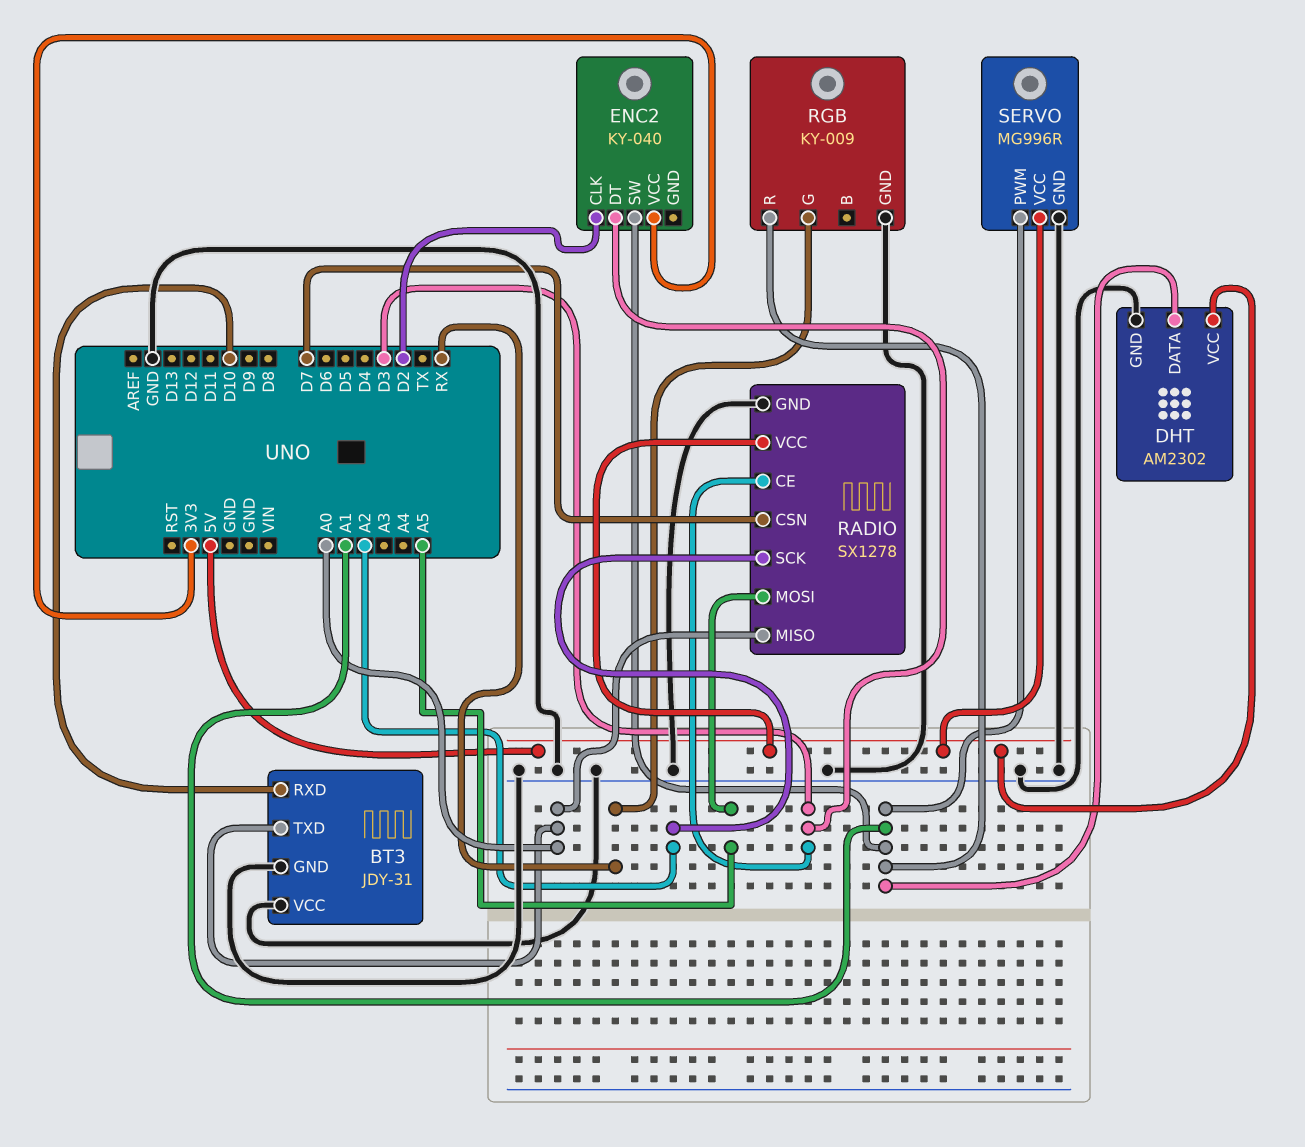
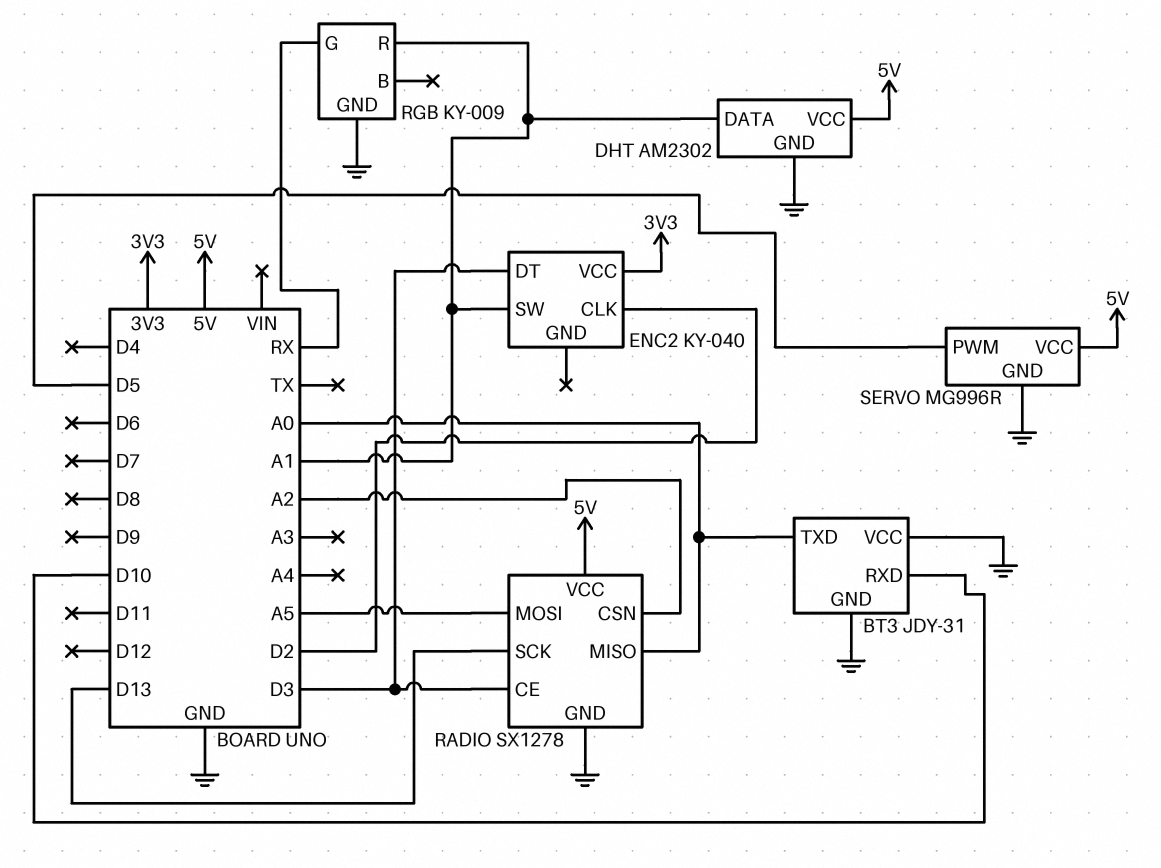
RADIO pin CSN: D7 -> A2
RADIO pin SCK: A2 -> D13
SERVO pin PWM: A1 -> D5

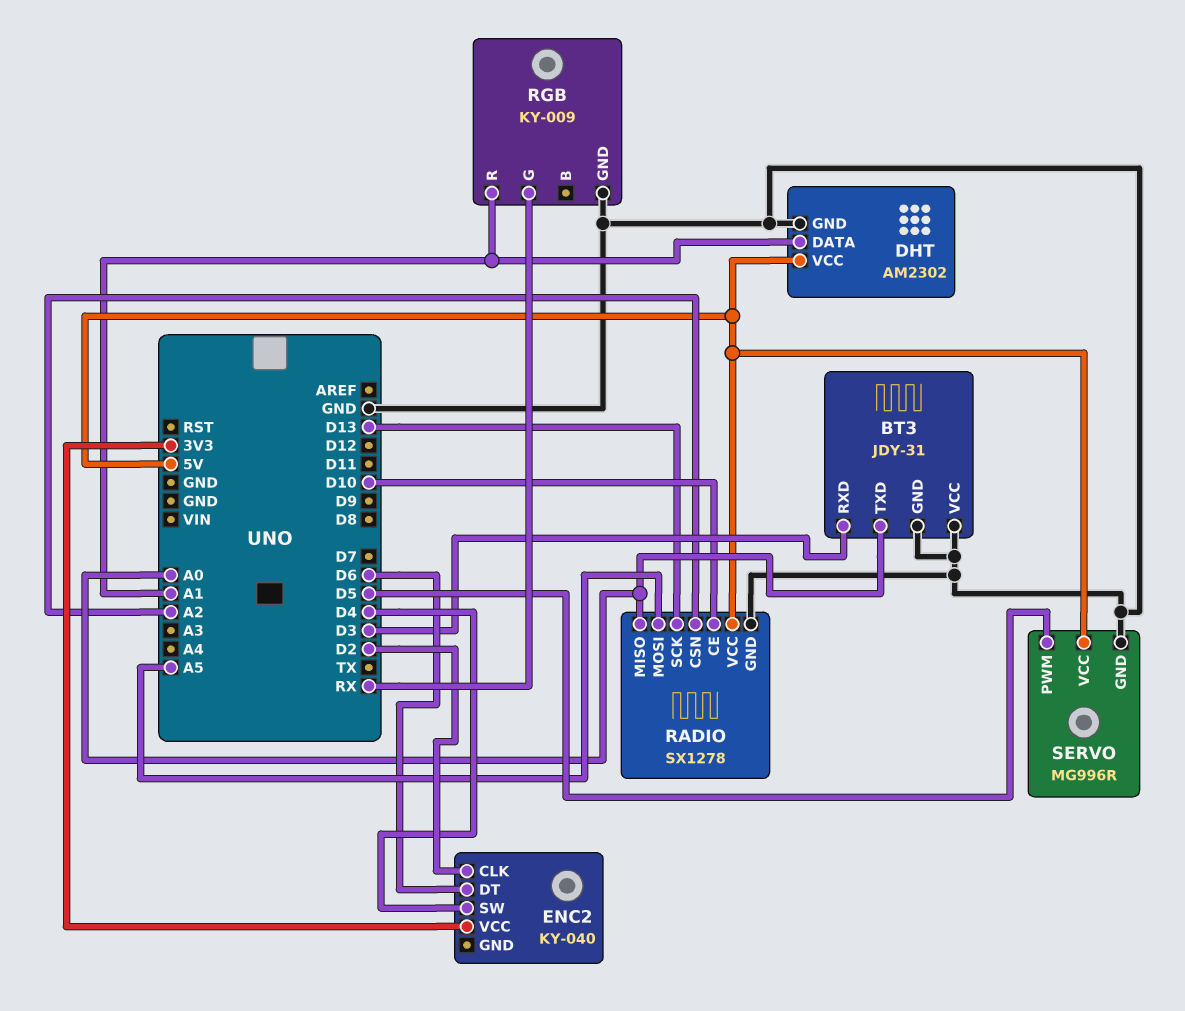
BT3 pin RXD: D10 -> D3
ENC2 pin DT: D3 -> D6
ENC2 pin SW: A1 -> D4
RADIO pin CE: D3 -> D10

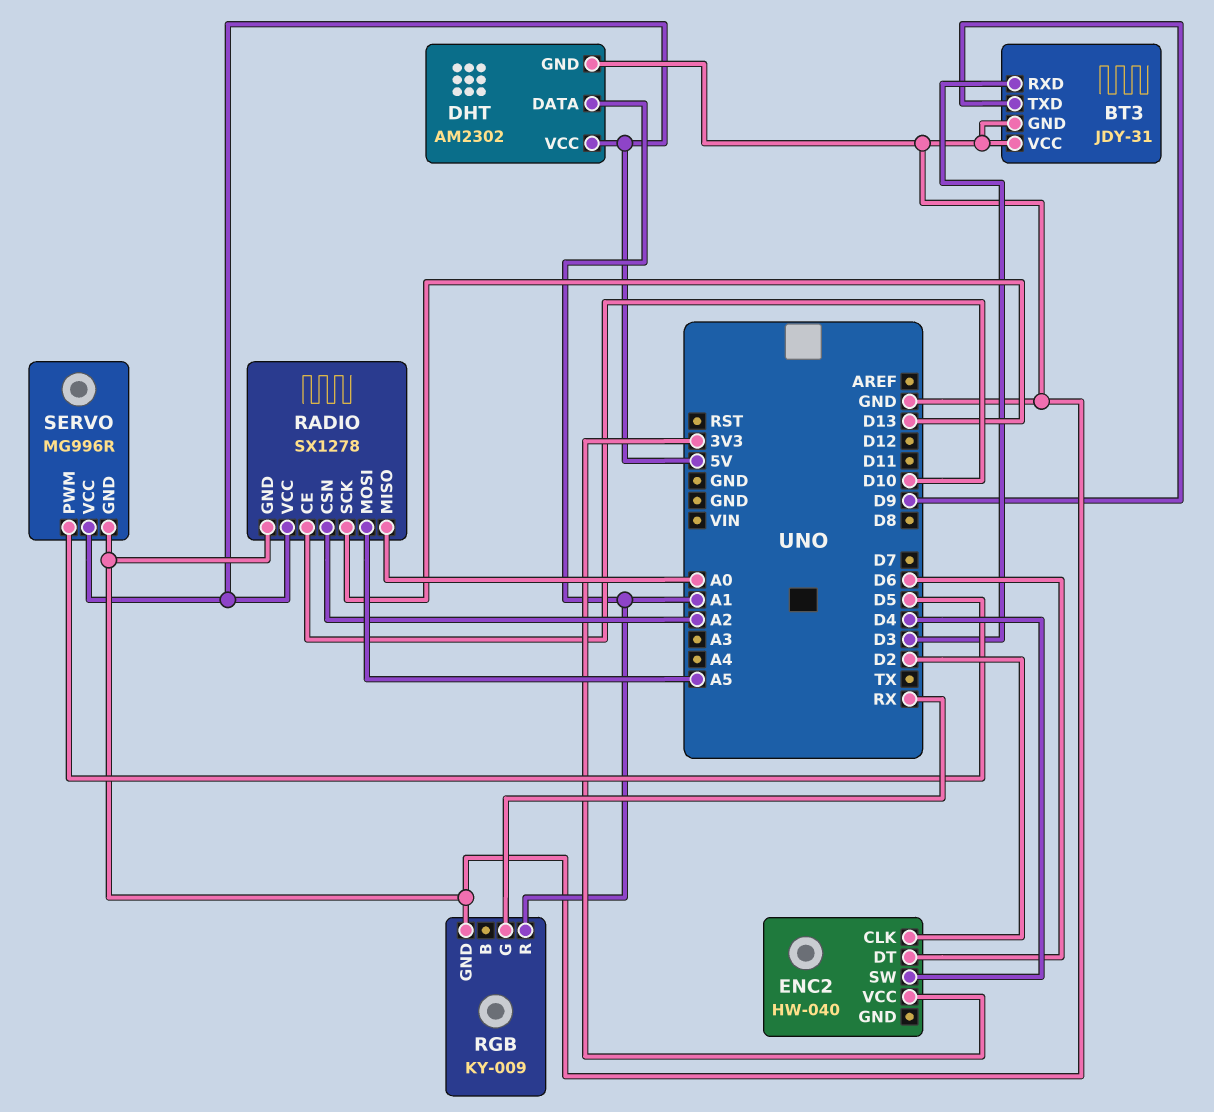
BT3 pin TXD: A0 -> D9
ENC2: KY-040 -> HW-040

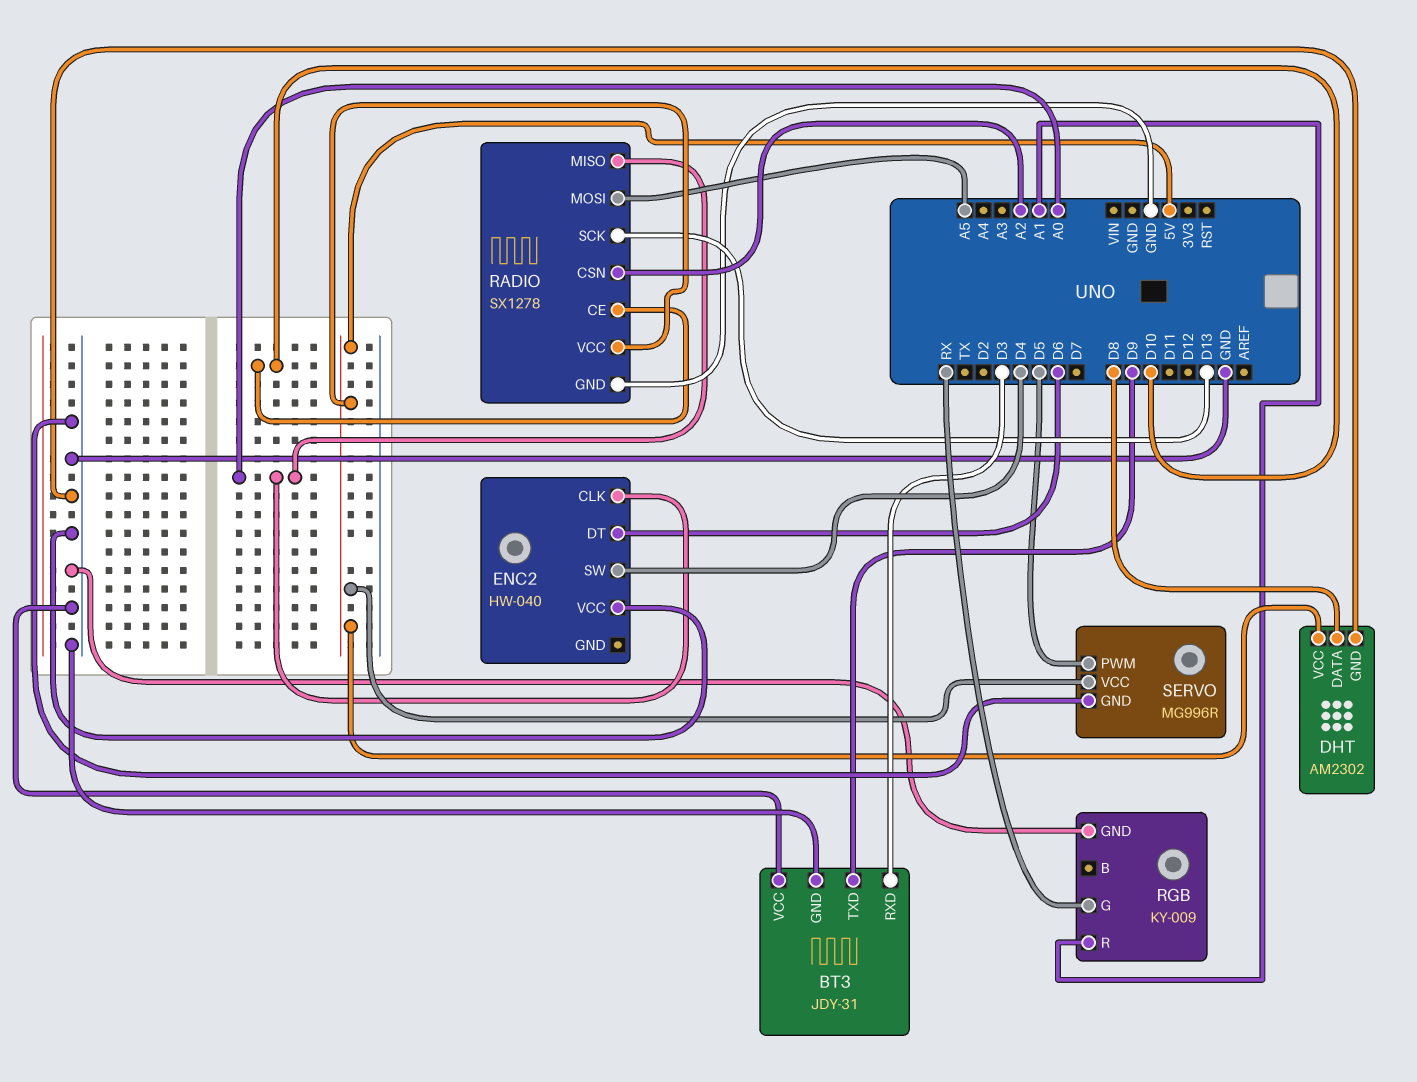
DHT pin DATA: A1 -> D8
ENC2 pin CLK: D2 -> A0
ENC2 pin VCC: 3V3 -> GND

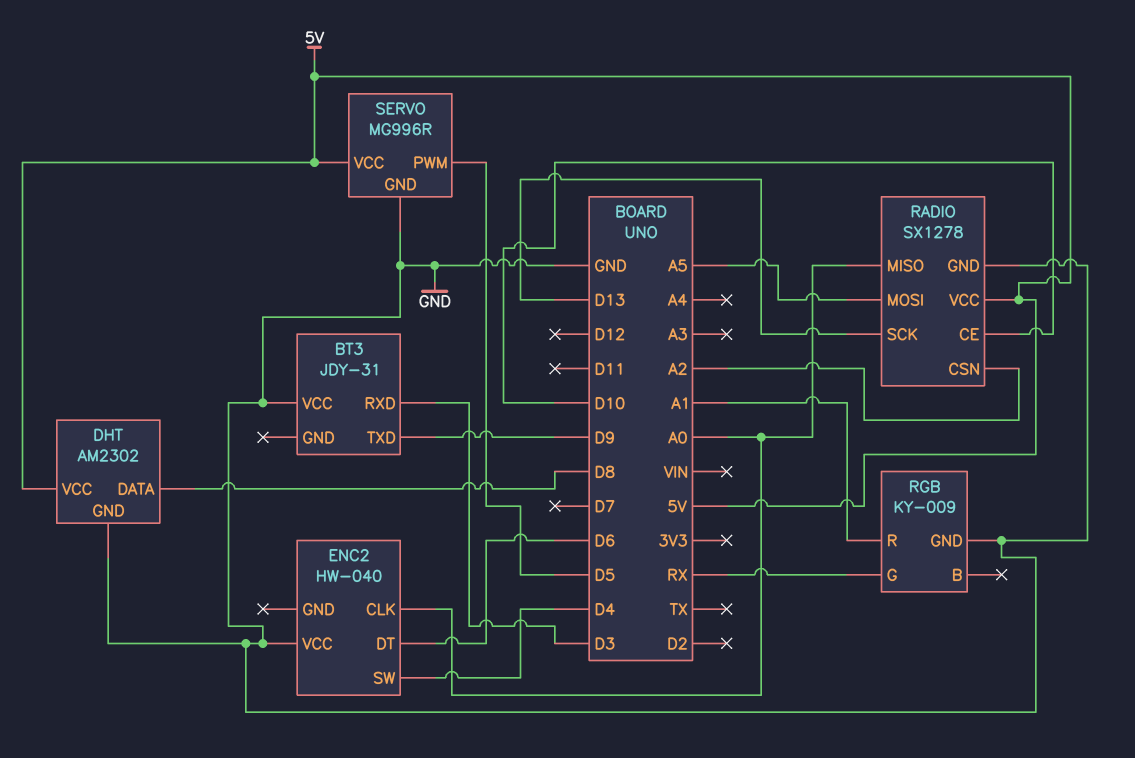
BT3 pin GND: GND -> none

